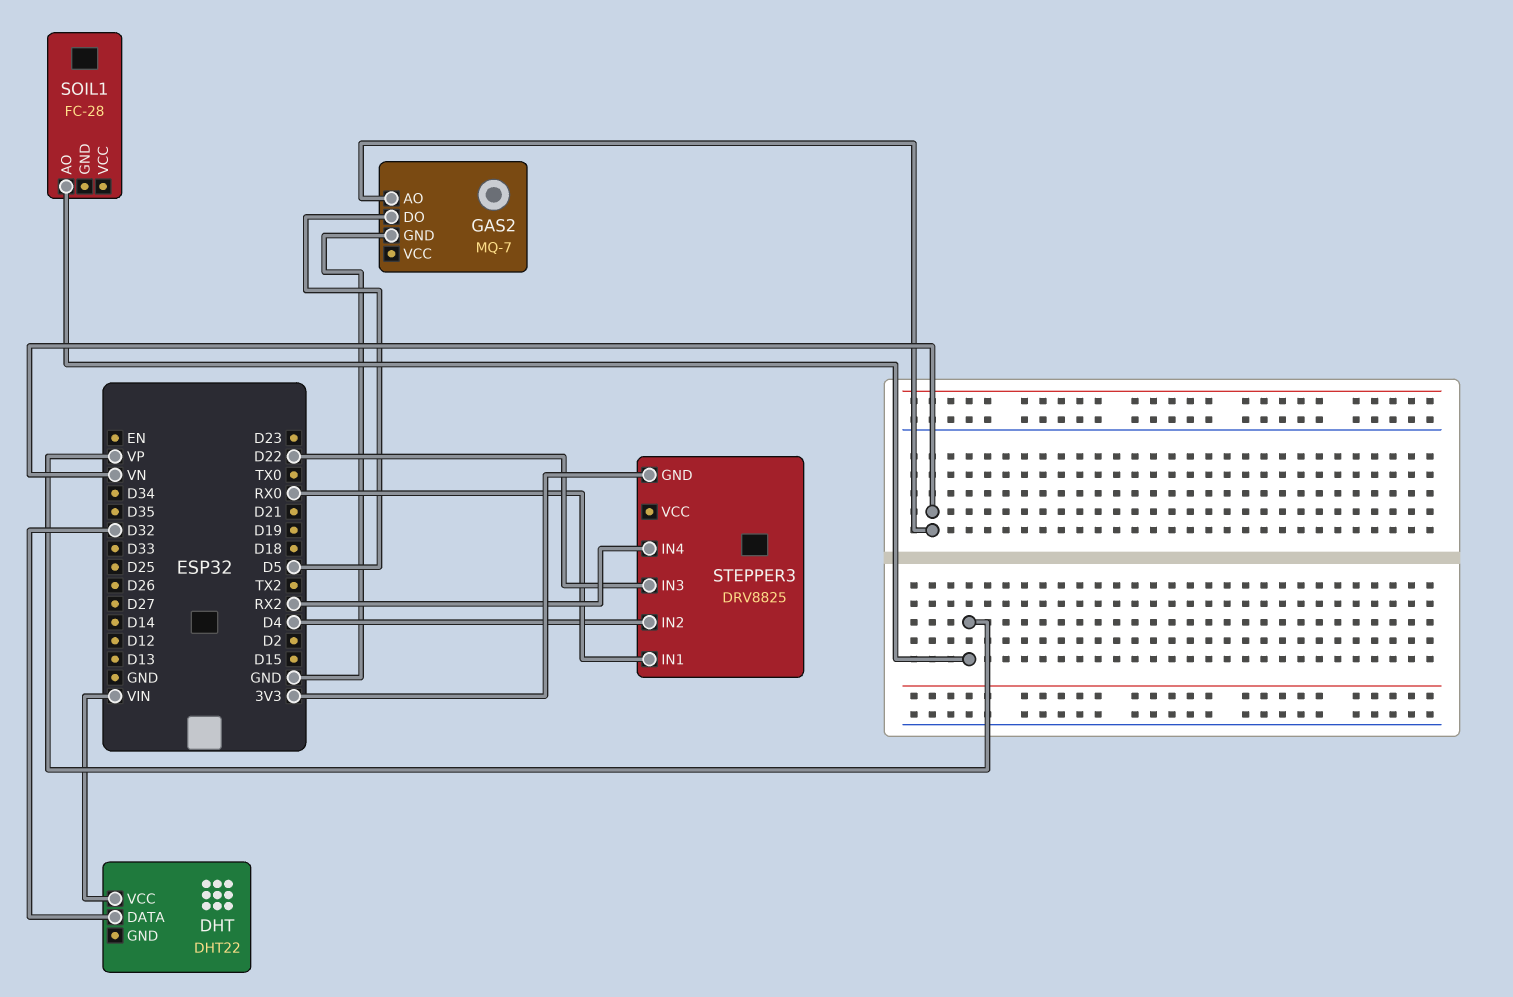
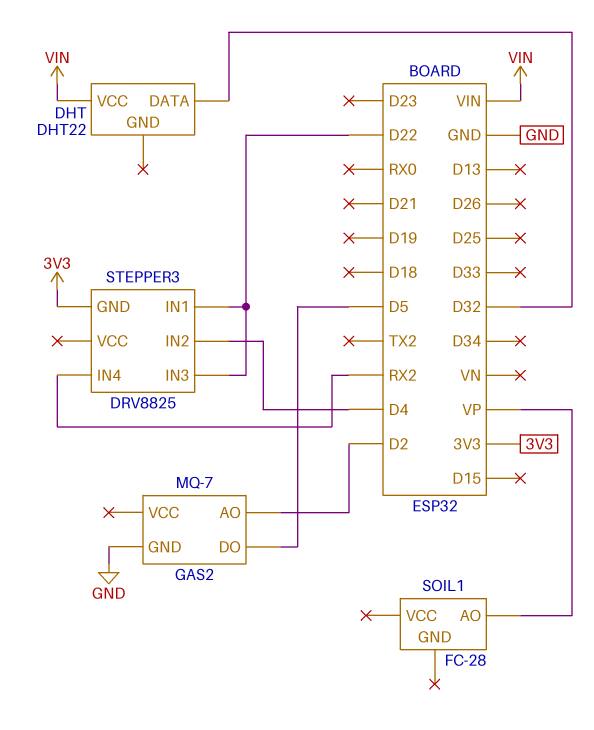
GAS2 pin AO: VN -> D2
STEPPER3 pin IN1: RX0 -> D22

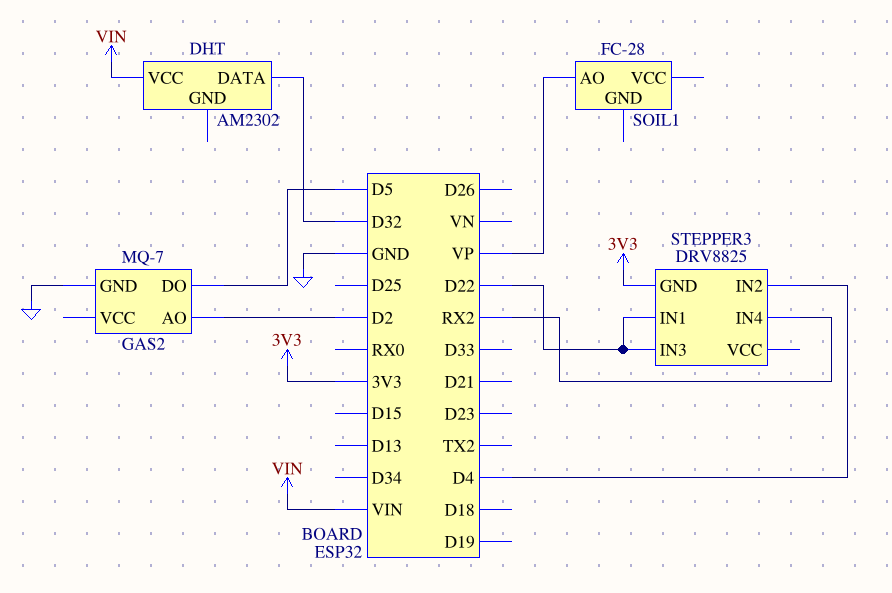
DHT: DHT22 -> AM2302

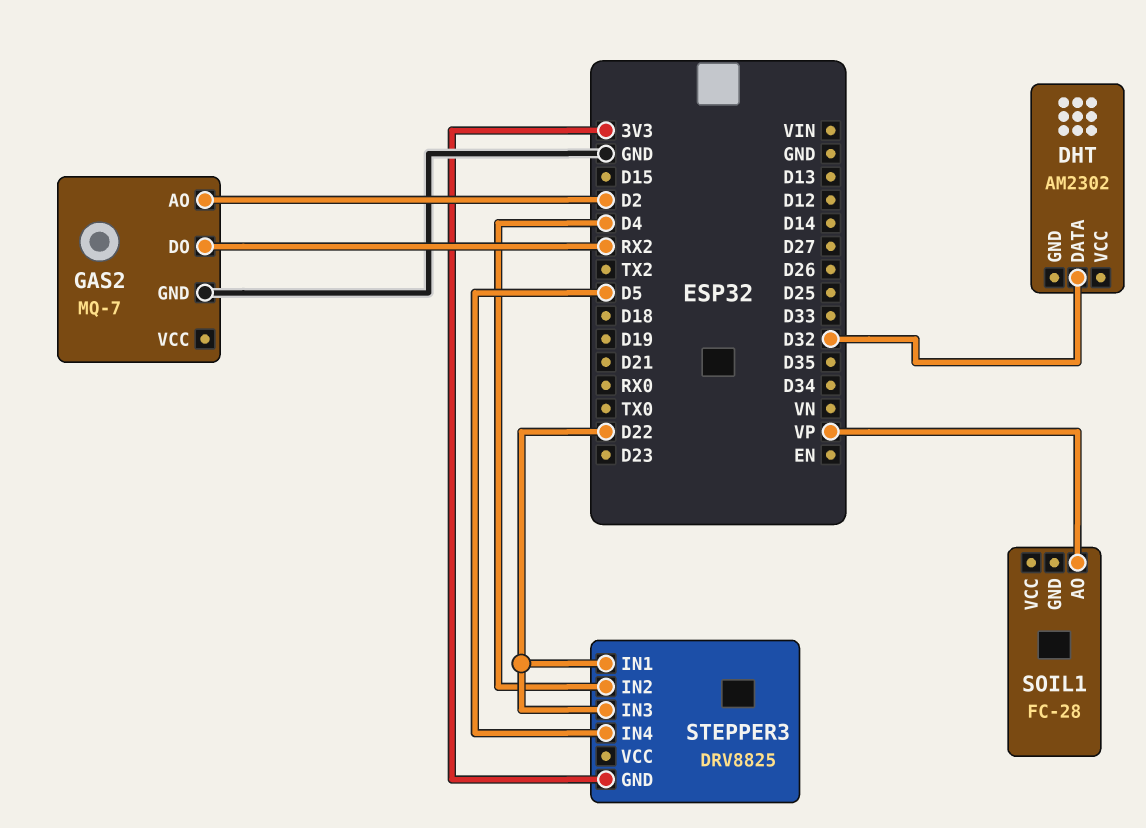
DHT pin VCC: VIN -> none
GAS2 pin DO: D5 -> RX2
STEPPER3 pin IN4: RX2 -> D5

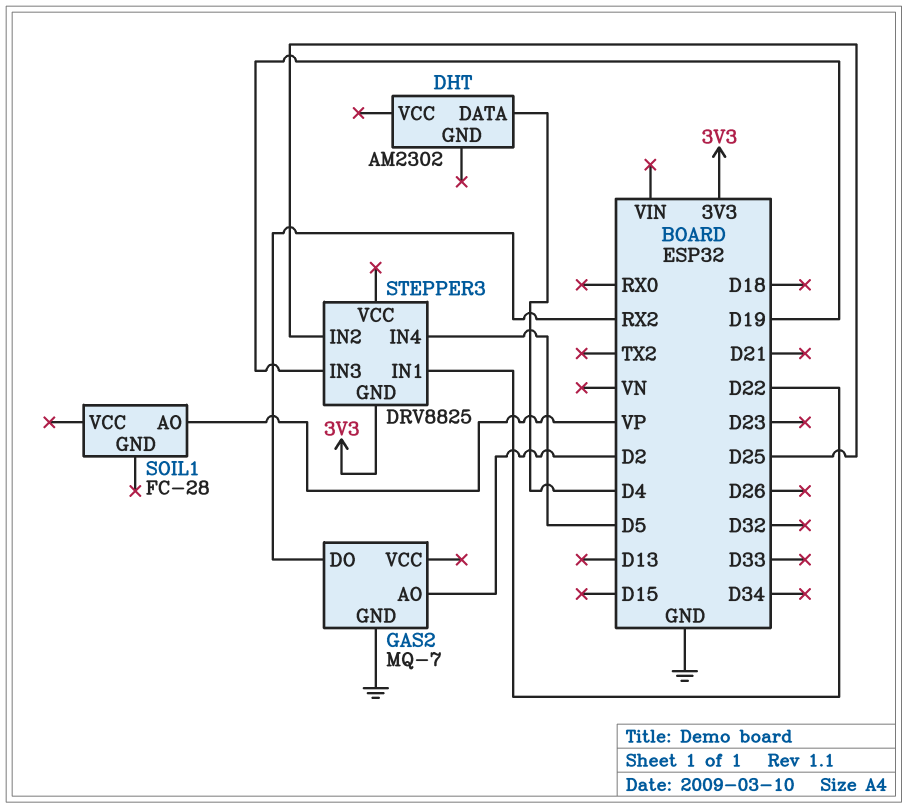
DHT pin DATA: D32 -> D4
STEPPER3 pin IN2: D4 -> D25
STEPPER3 pin IN3: D22 -> D19

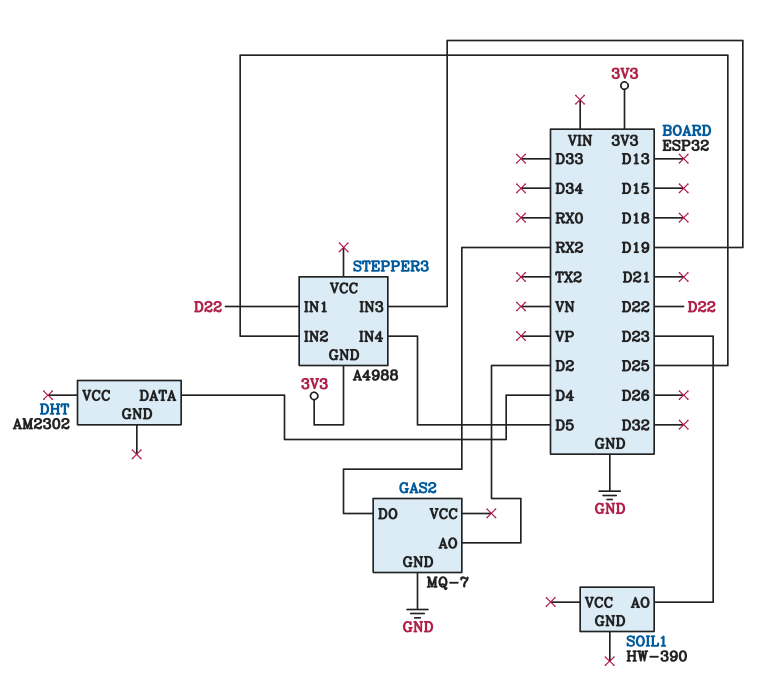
SOIL1: FC-28 -> HW-390
SOIL1 pin AO: VP -> D23
STEPPER3: DRV8825 -> A4988

